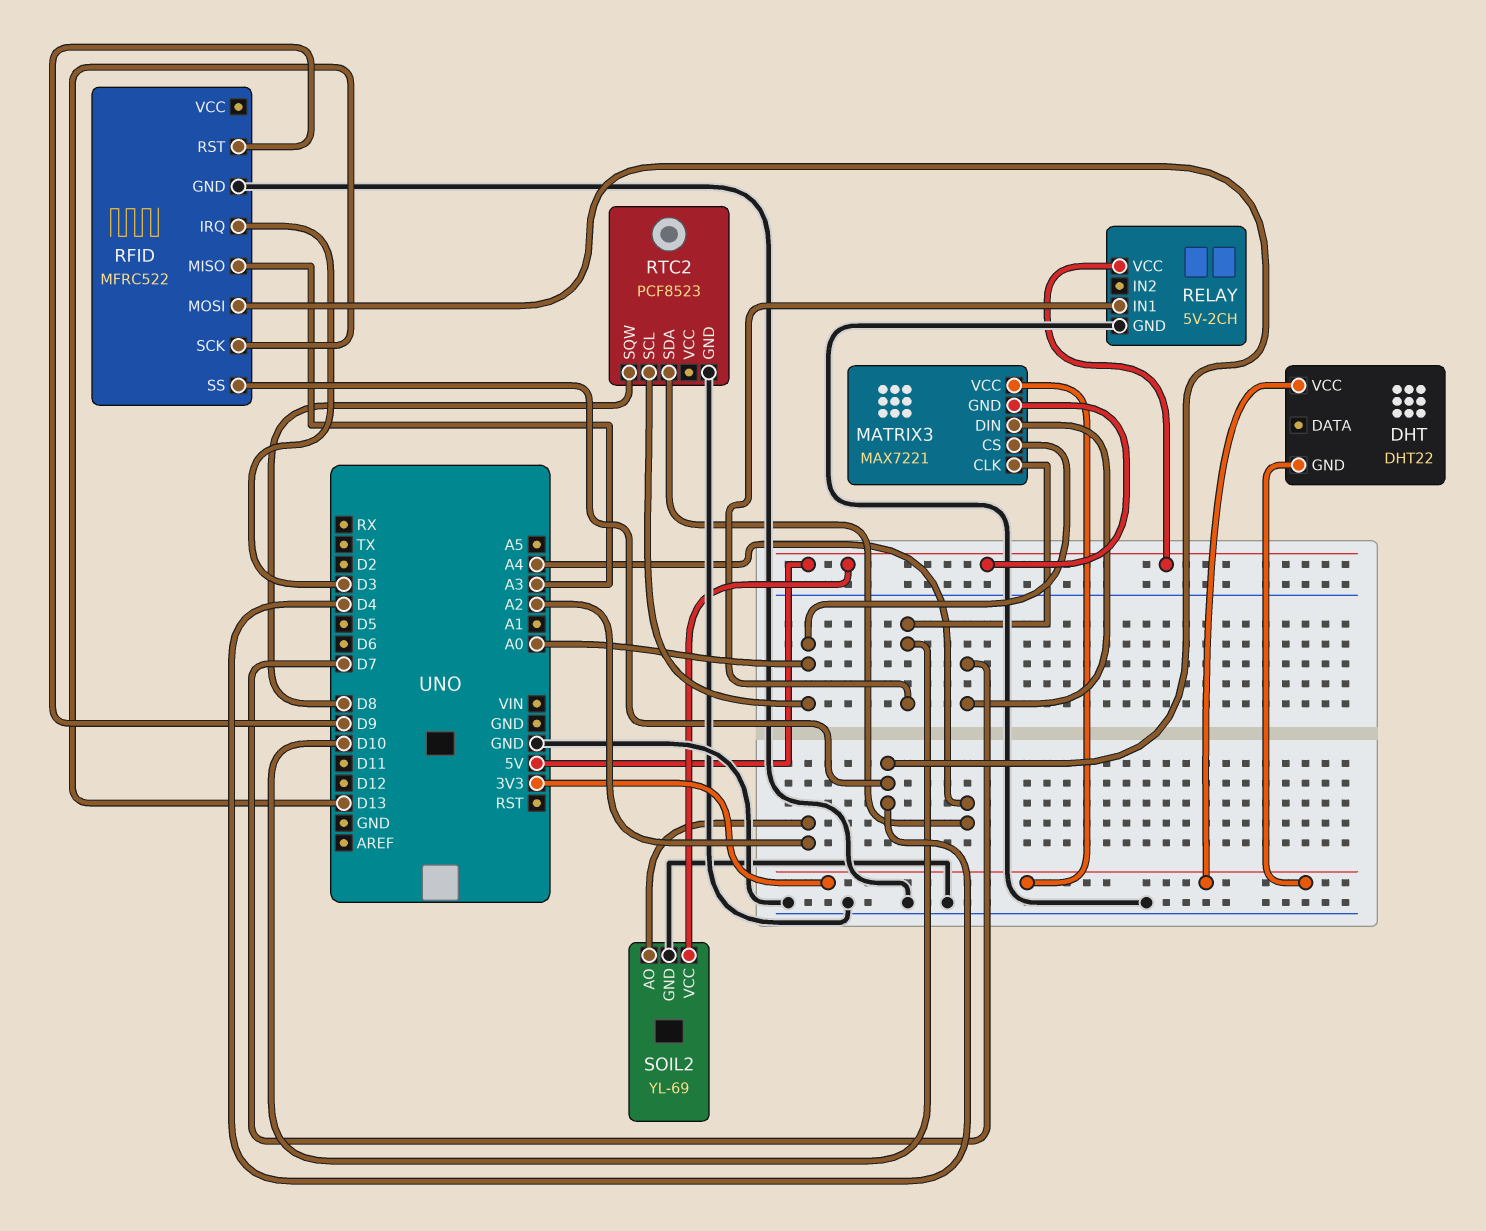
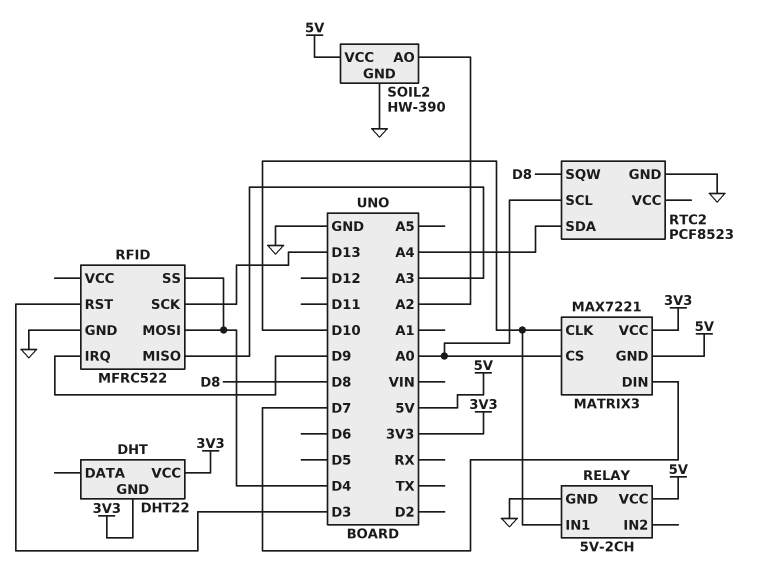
RFID pin IRQ: D3 -> D9
RFID pin RST: D9 -> D3
SOIL2: YL-69 -> HW-390

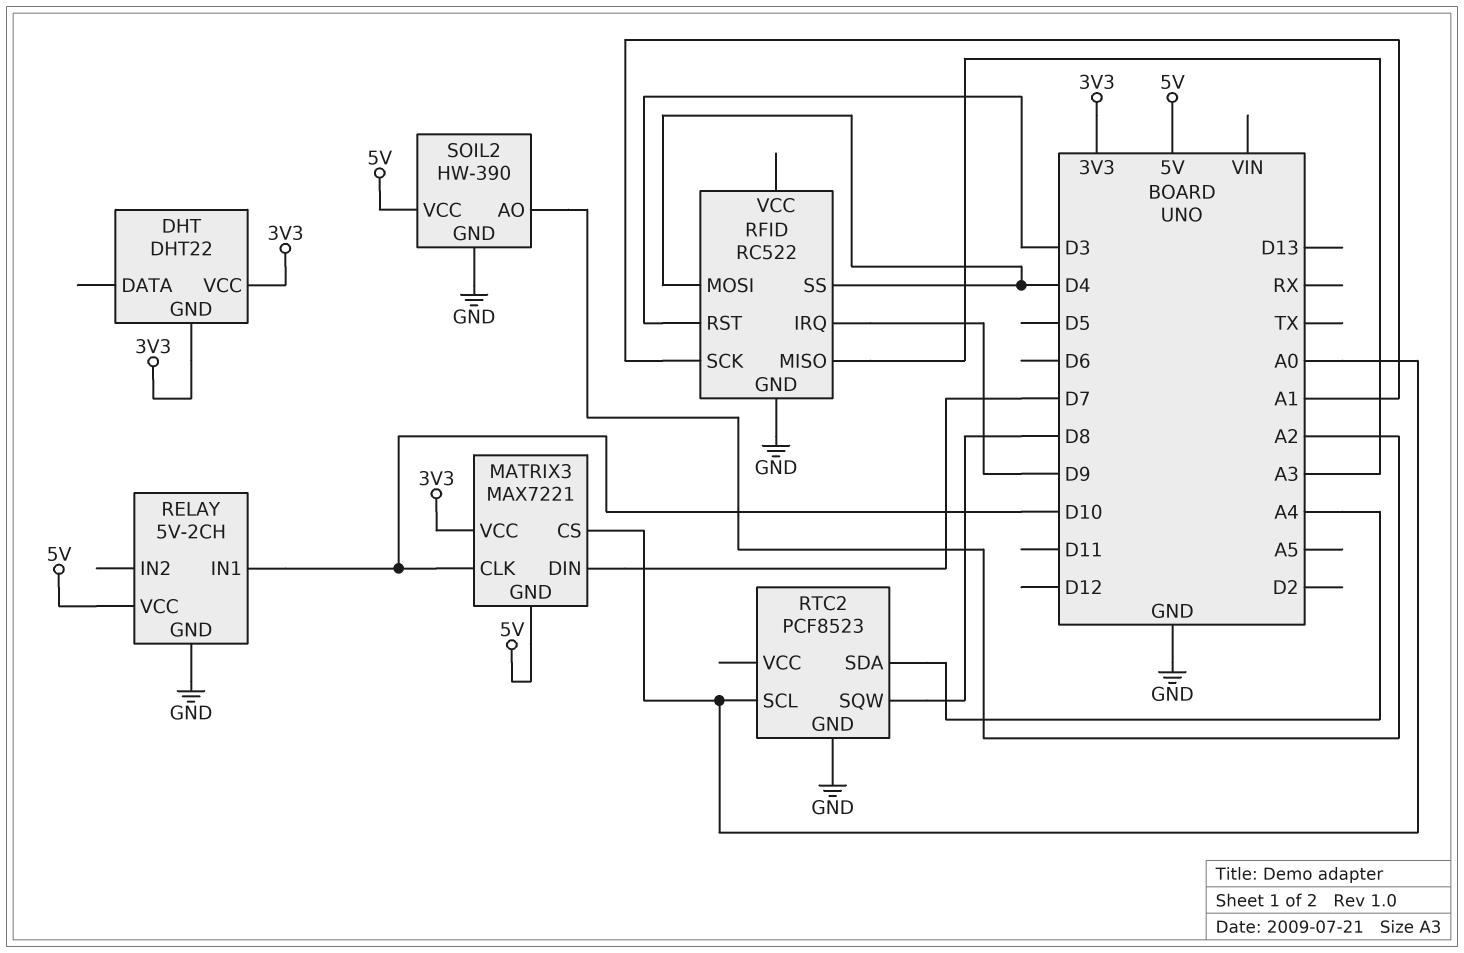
RFID: MFRC522 -> RC522
RFID pin SCK: D13 -> A1

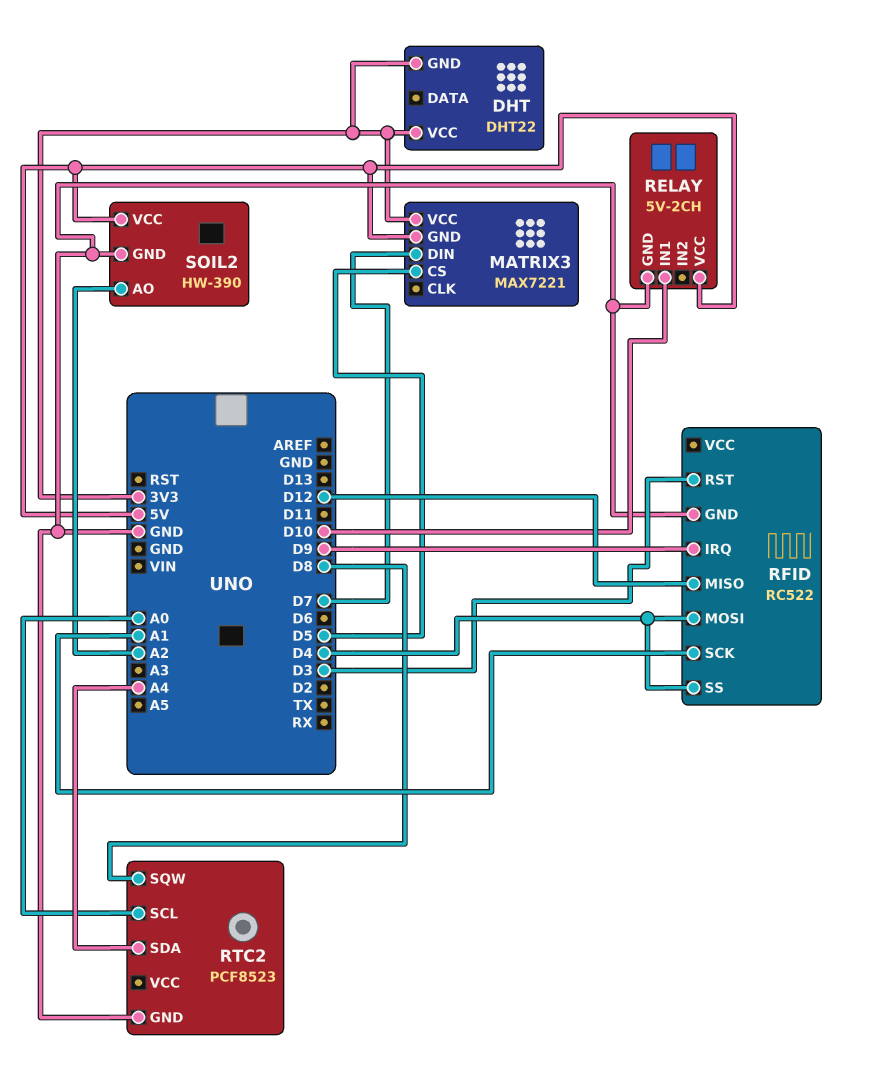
MATRIX3 pin CLK: D10 -> none
MATRIX3 pin CS: A0 -> D5
RFID pin MISO: A3 -> D12

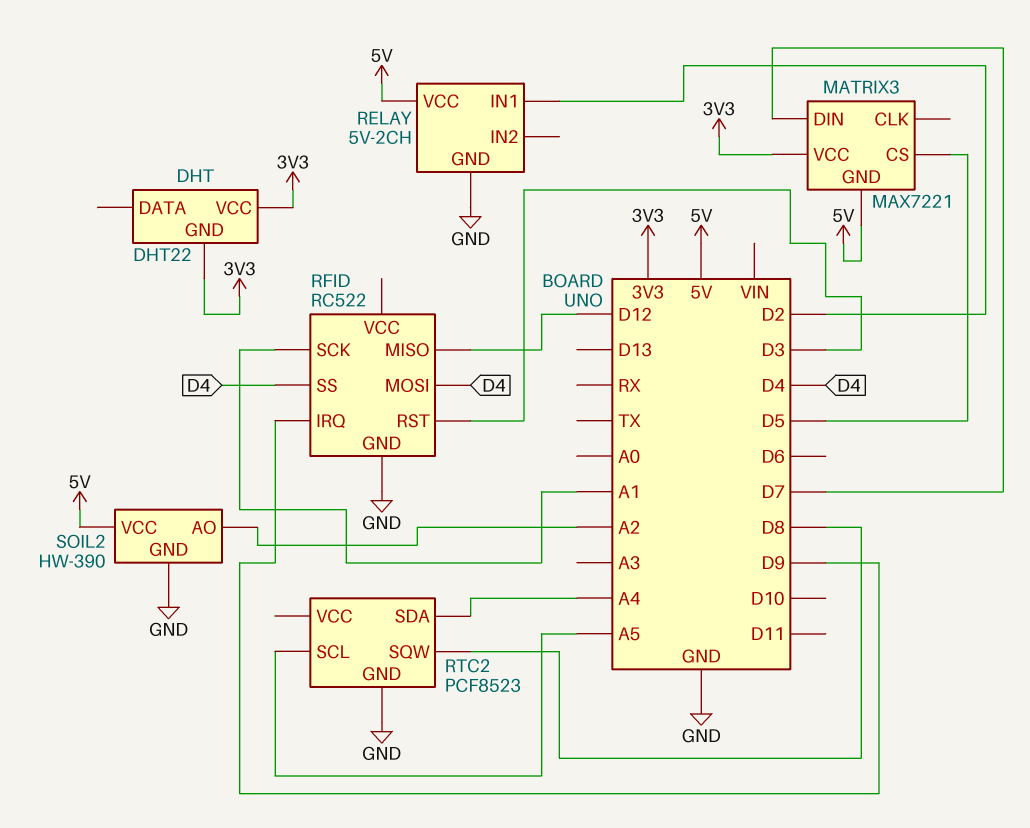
RELAY pin IN1: D10 -> D2
RTC2 pin SCL: A0 -> A5

